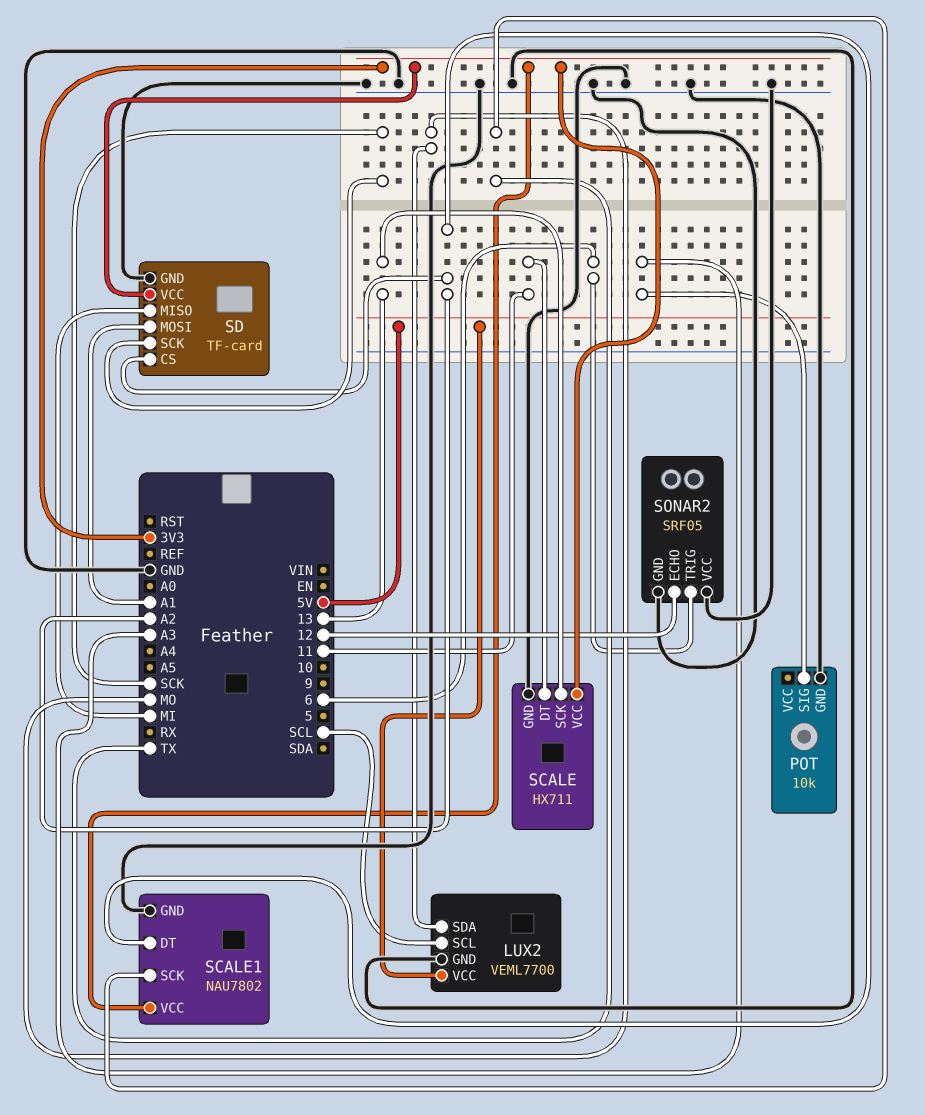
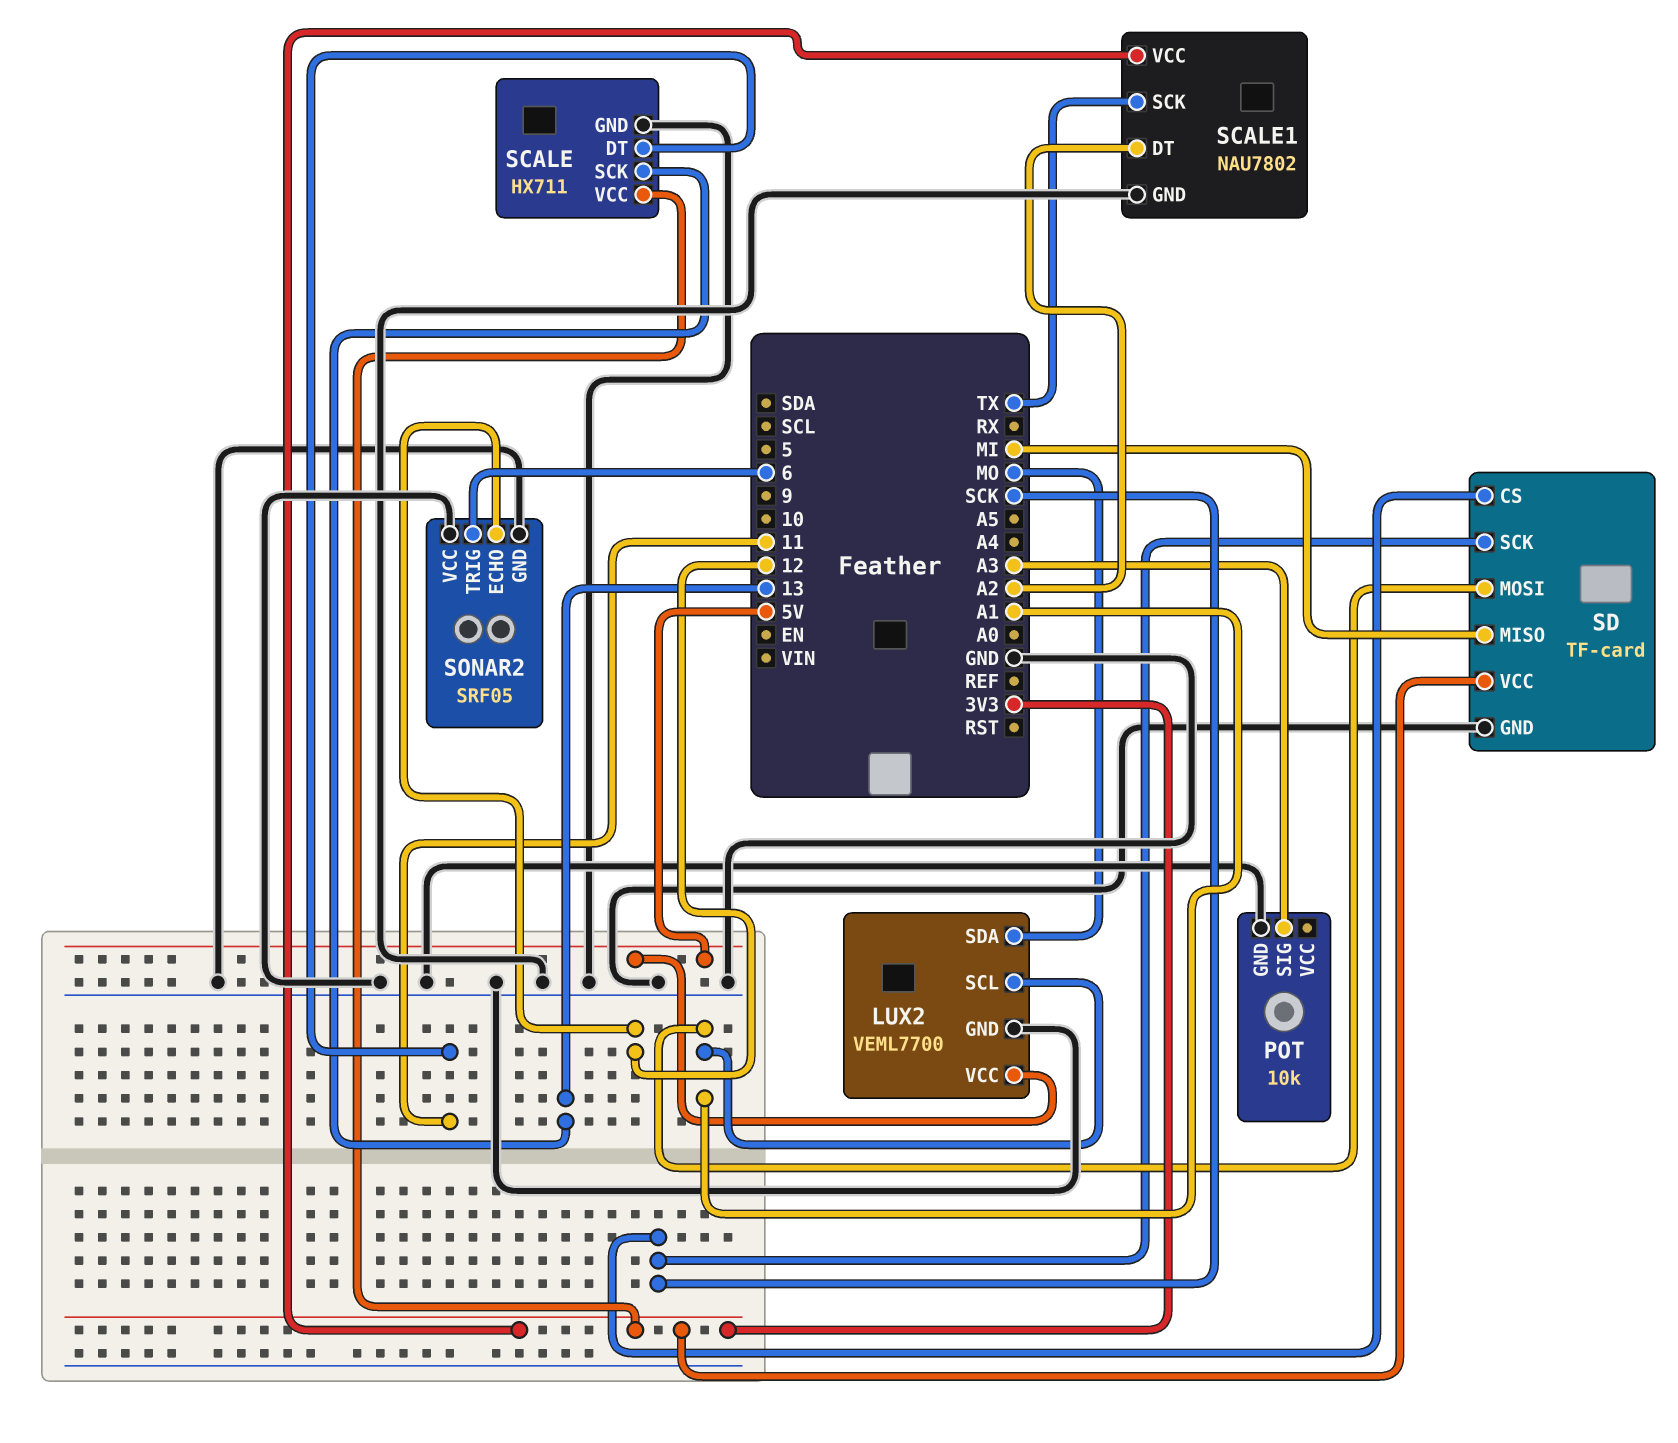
LUX2 pin SCL: SCL -> A1
SD pin CS: A2 -> SCK

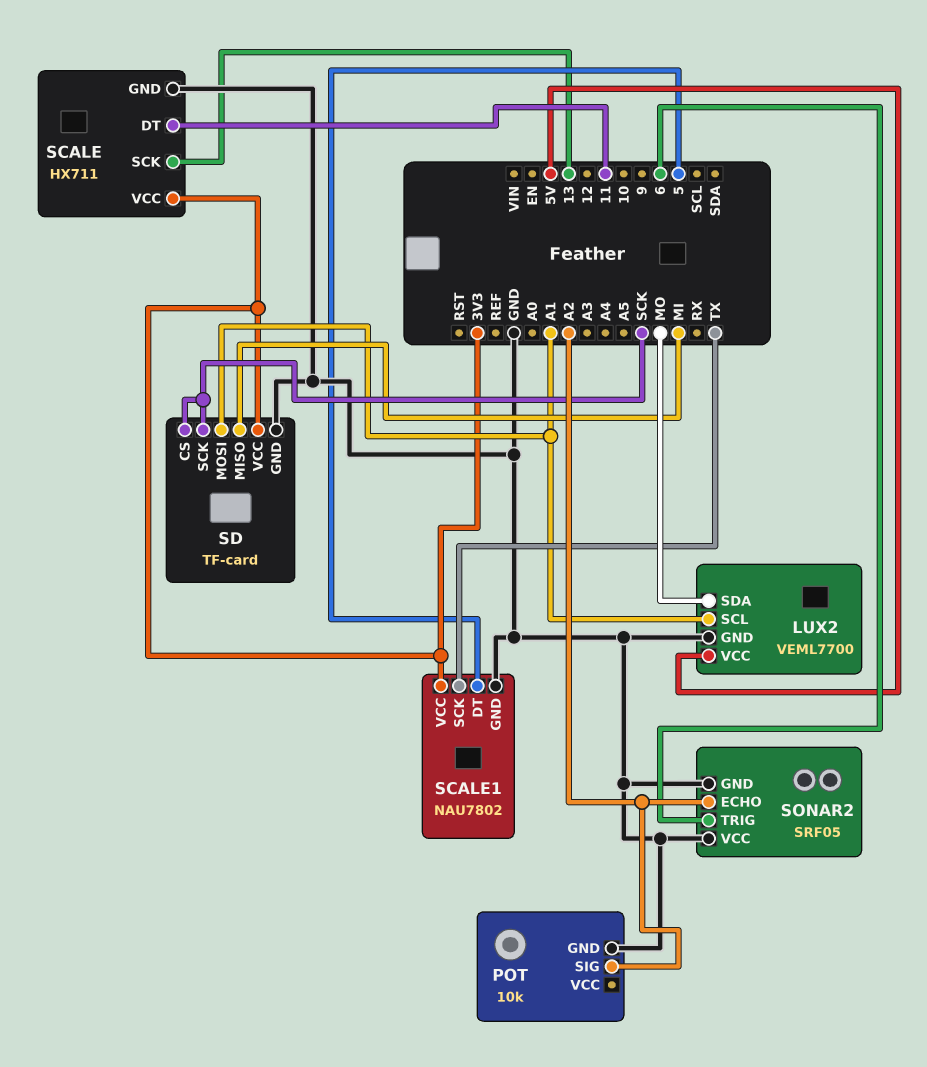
POT pin SIG: A3 -> A2
SCALE1 pin DT: A2 -> 5
SONAR2 pin ECHO: 12 -> A2

